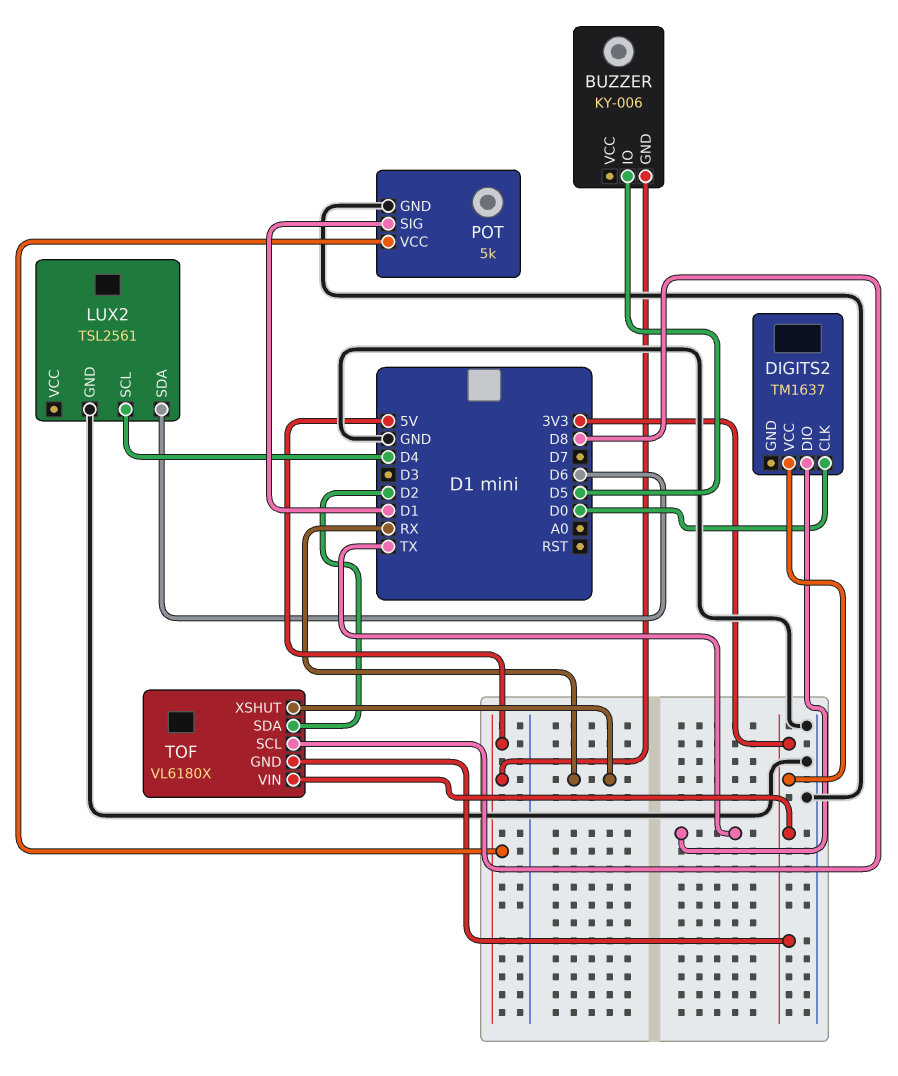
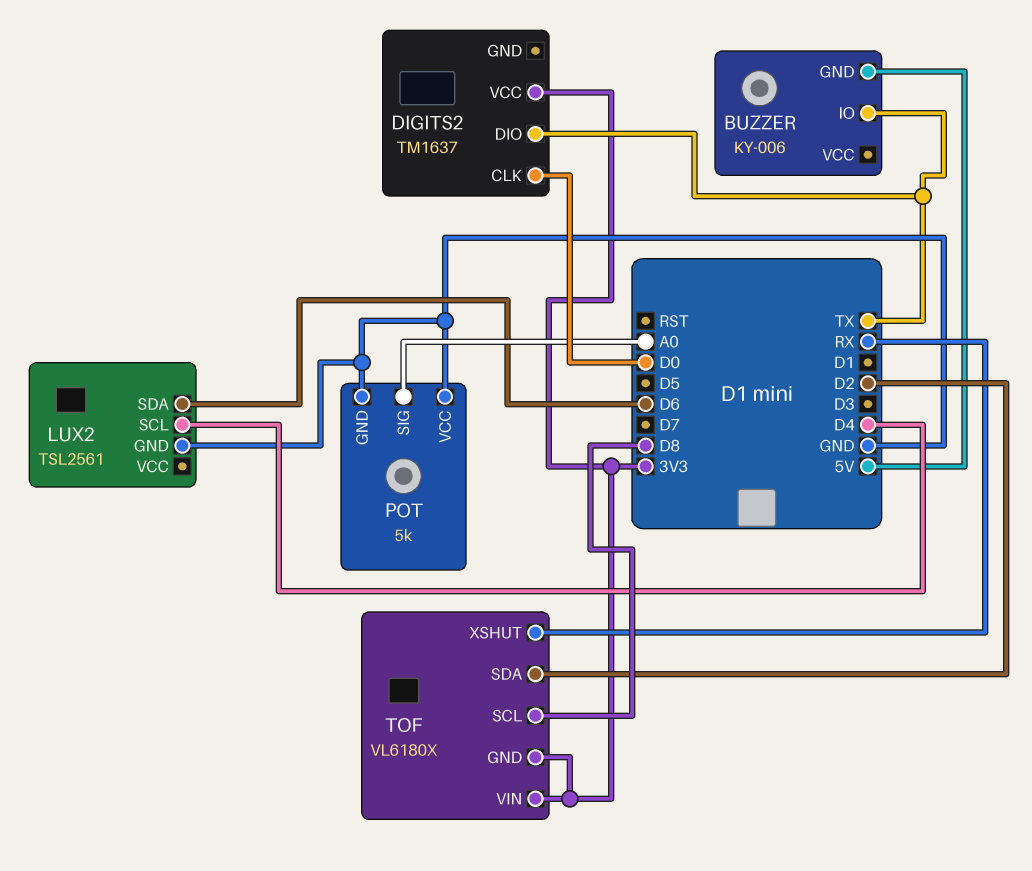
BUZZER pin IO: D5 -> TX
POT pin SIG: D1 -> A0
POT pin VCC: 5V -> GND

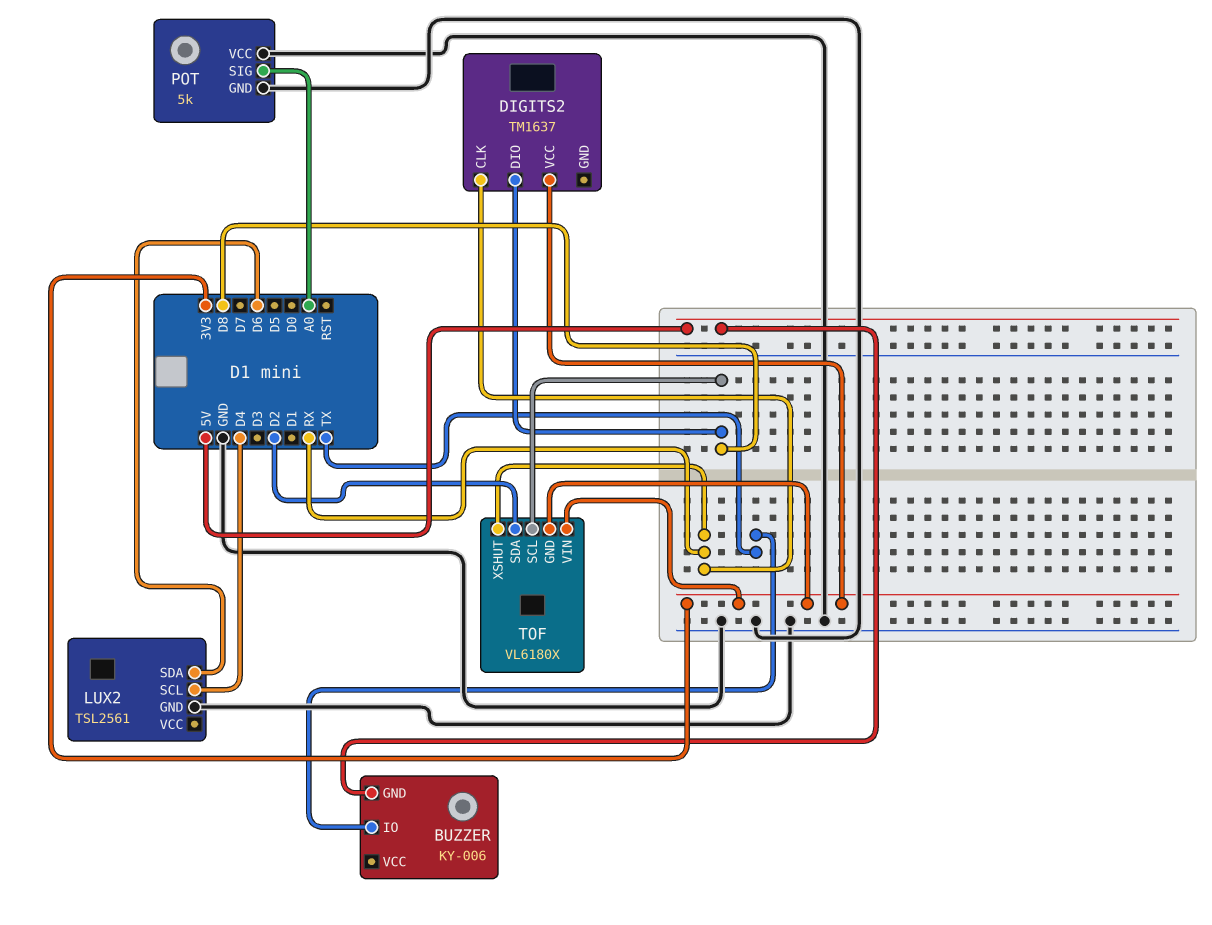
DIGITS2 pin CLK: D0 -> RX
DIGITS2 pin DIO: TX -> D8

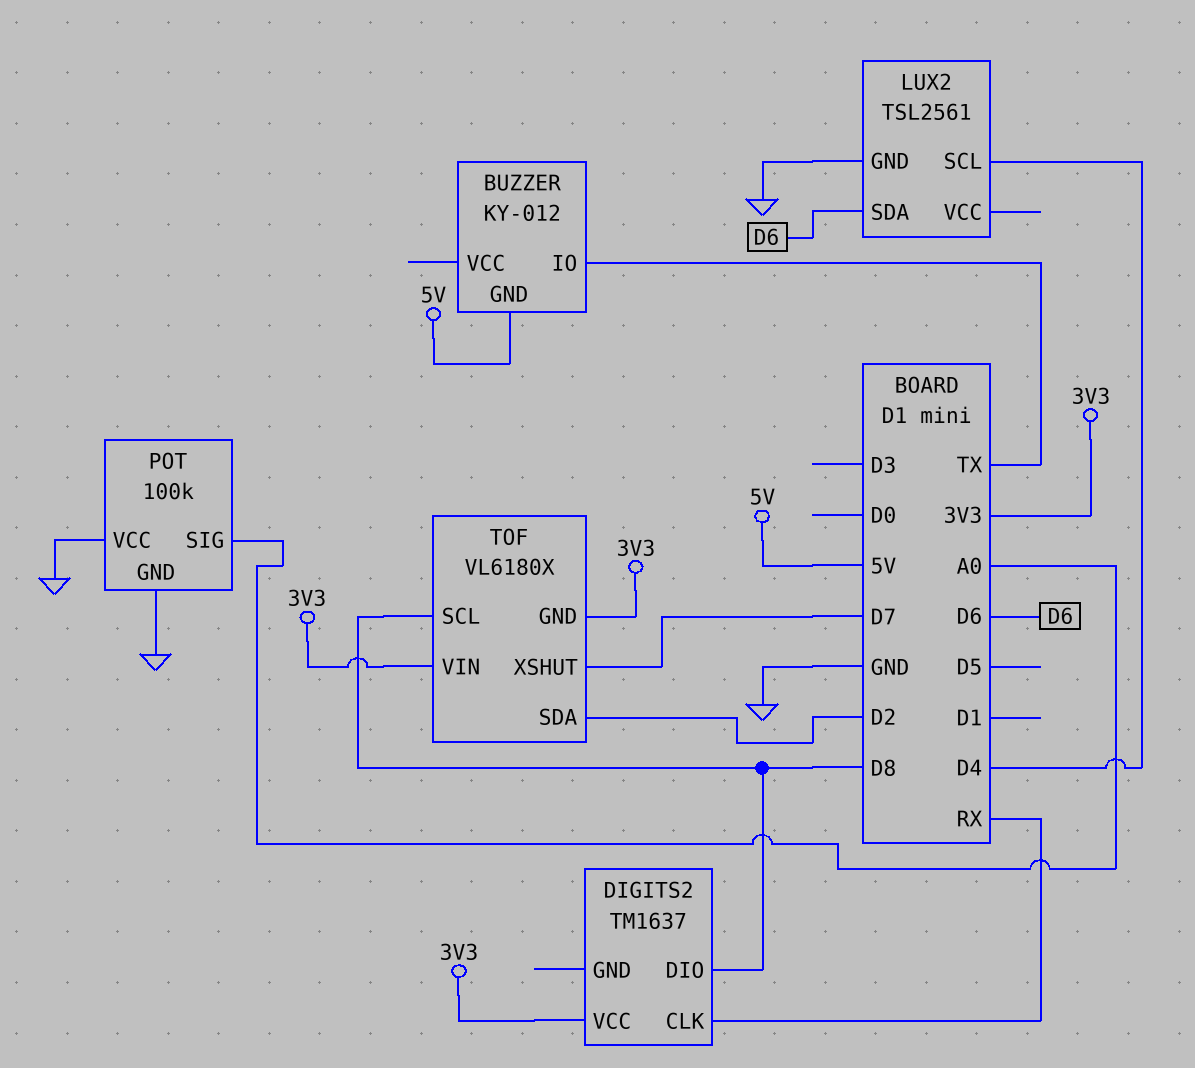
BUZZER: KY-006 -> KY-012
POT: 5k -> 100k
TOF pin XSHUT: RX -> D7

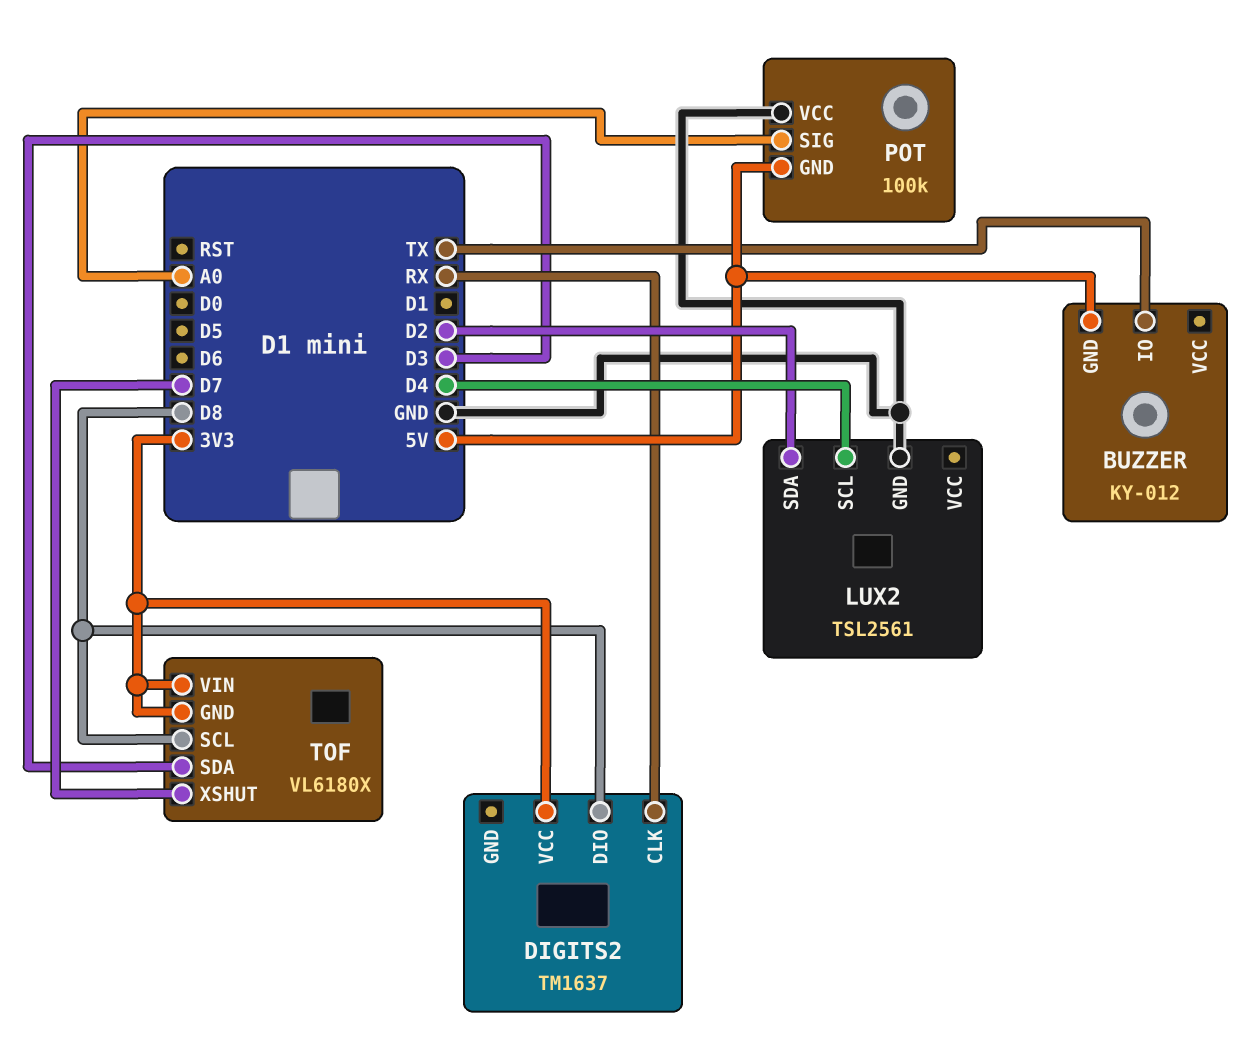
LUX2 pin SDA: D6 -> D2
POT pin GND: GND -> 5V
TOF pin SDA: D2 -> D3

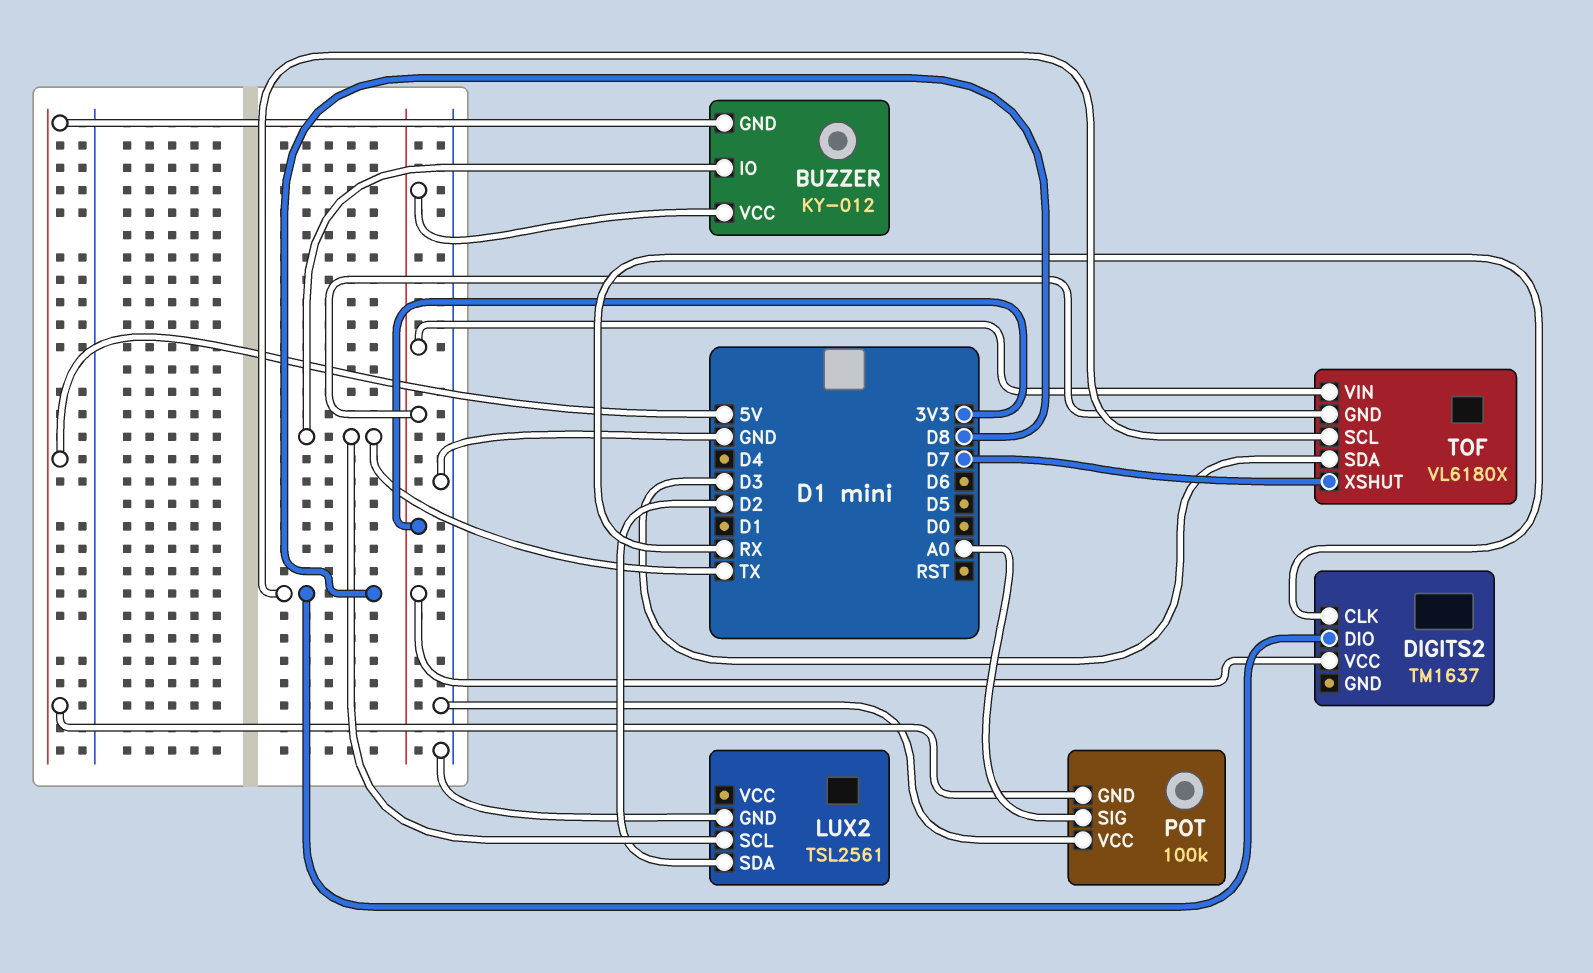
BUZZER pin VCC: none -> 3V3
LUX2 pin SCL: D4 -> TX

